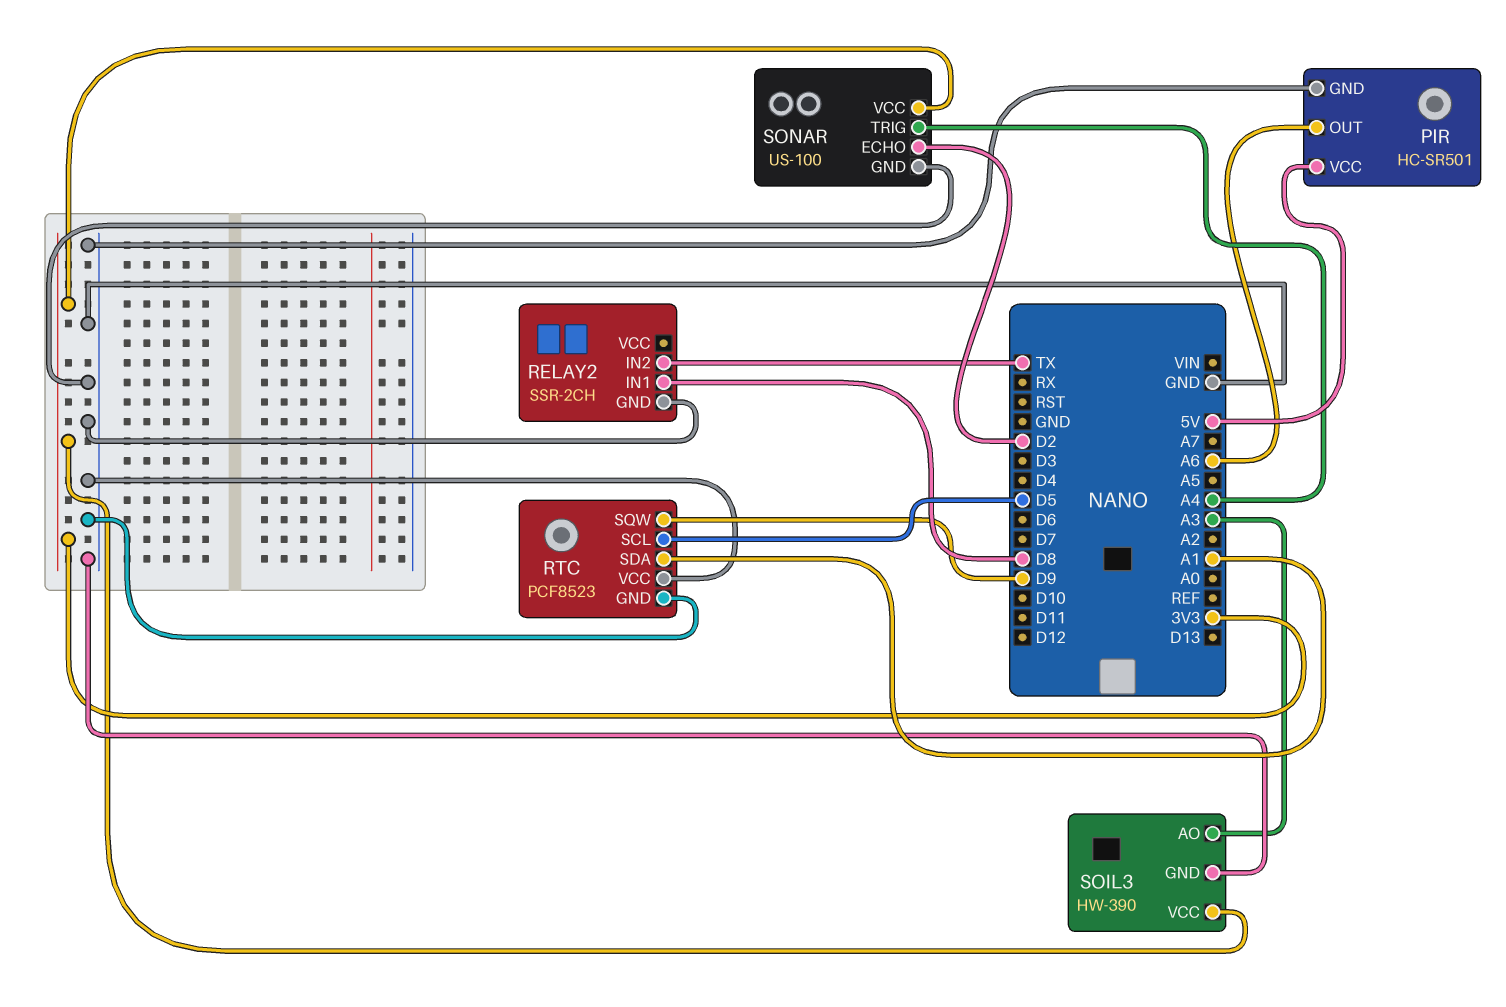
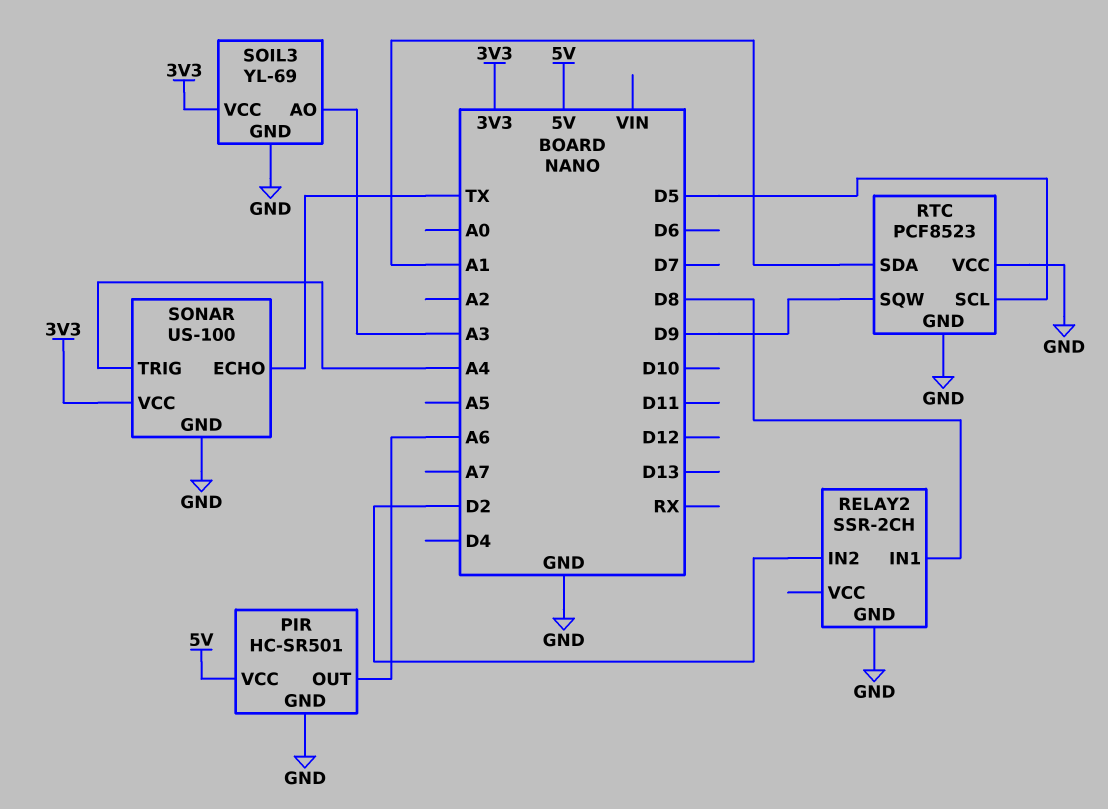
RELAY2 pin IN2: TX -> D2
SOIL3: HW-390 -> YL-69
SONAR pin ECHO: D2 -> TX

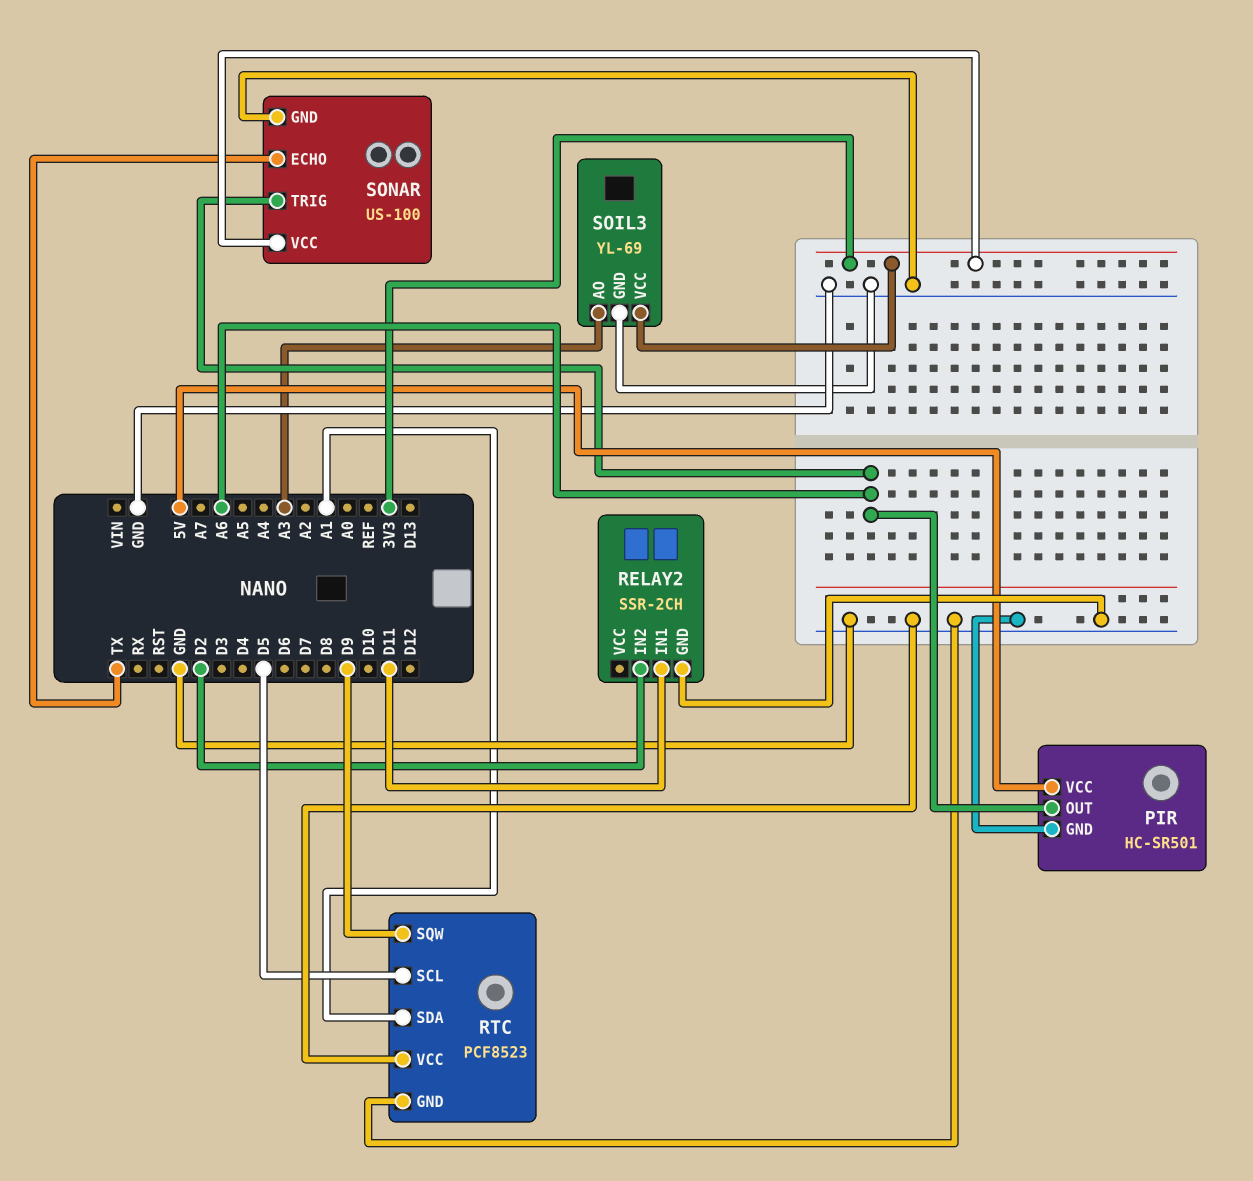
RELAY2 pin IN1: D8 -> D11
SONAR pin TRIG: A4 -> A6

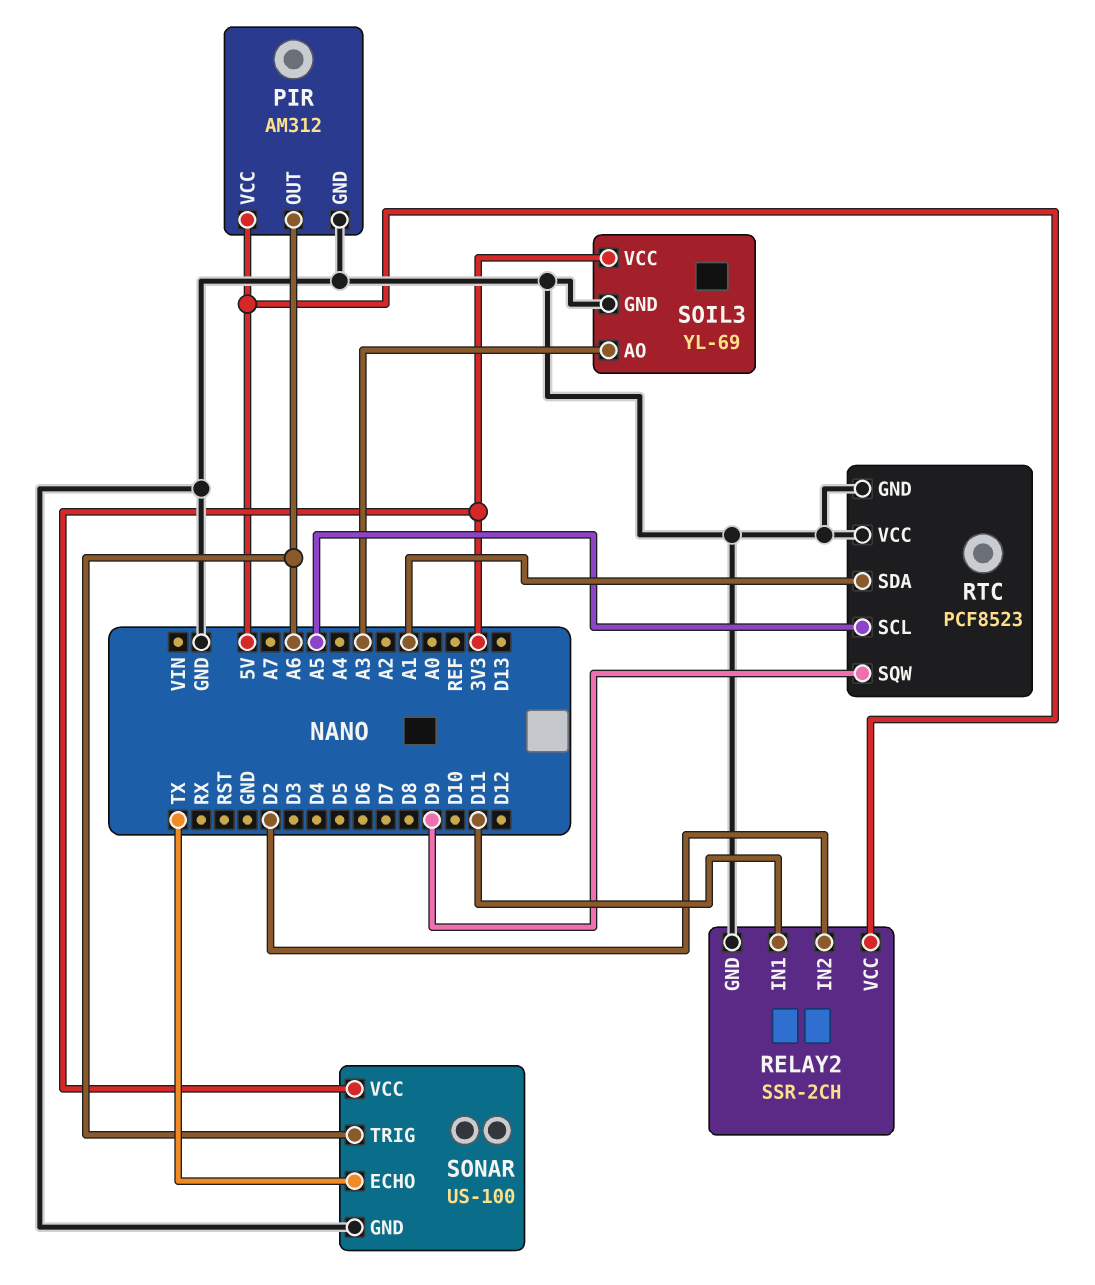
PIR: HC-SR501 -> AM312
RELAY2 pin VCC: none -> 5V
RTC pin SCL: D5 -> A5

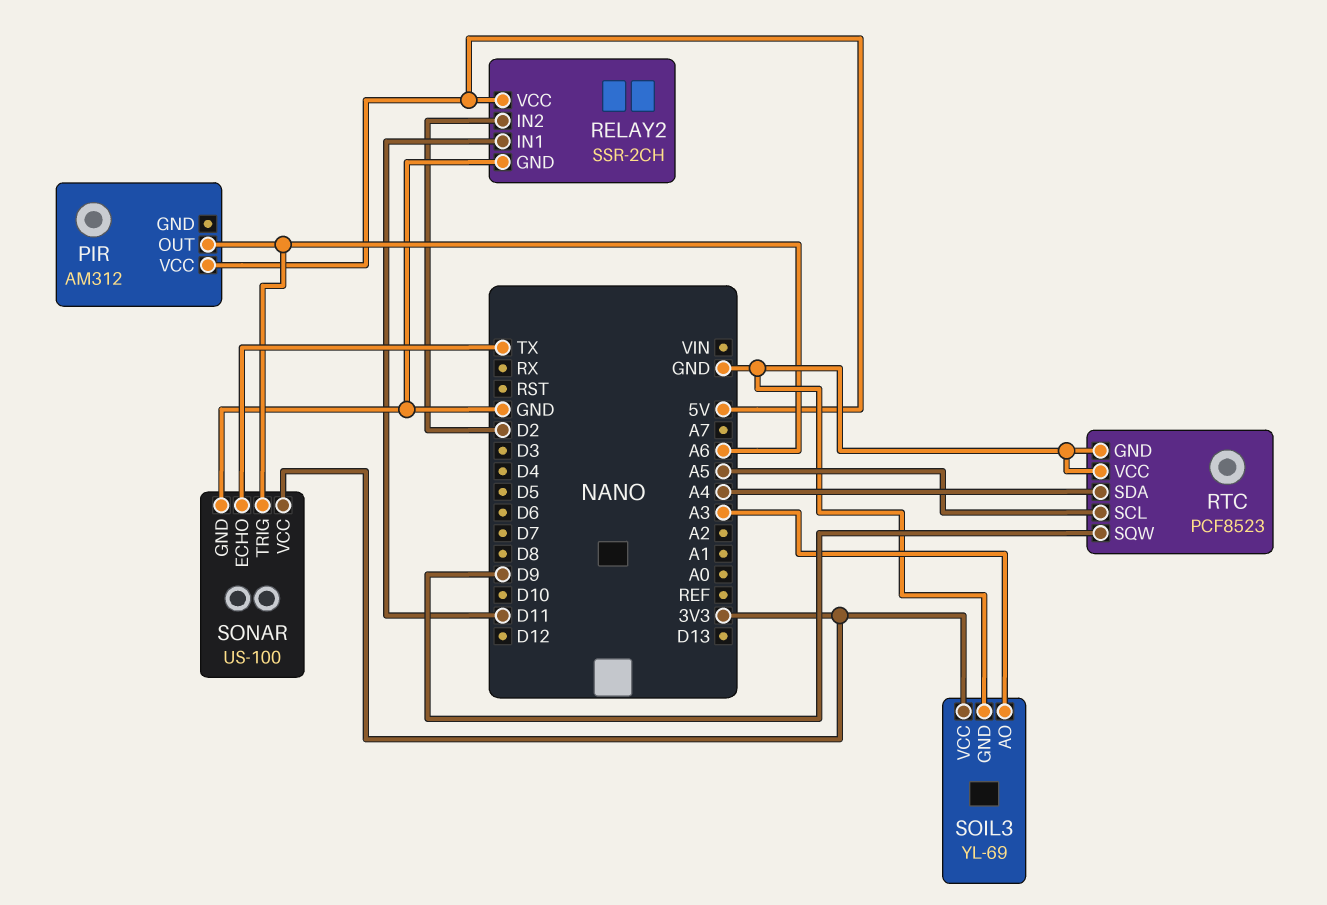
PIR pin GND: GND -> none
RTC pin SDA: A1 -> A4

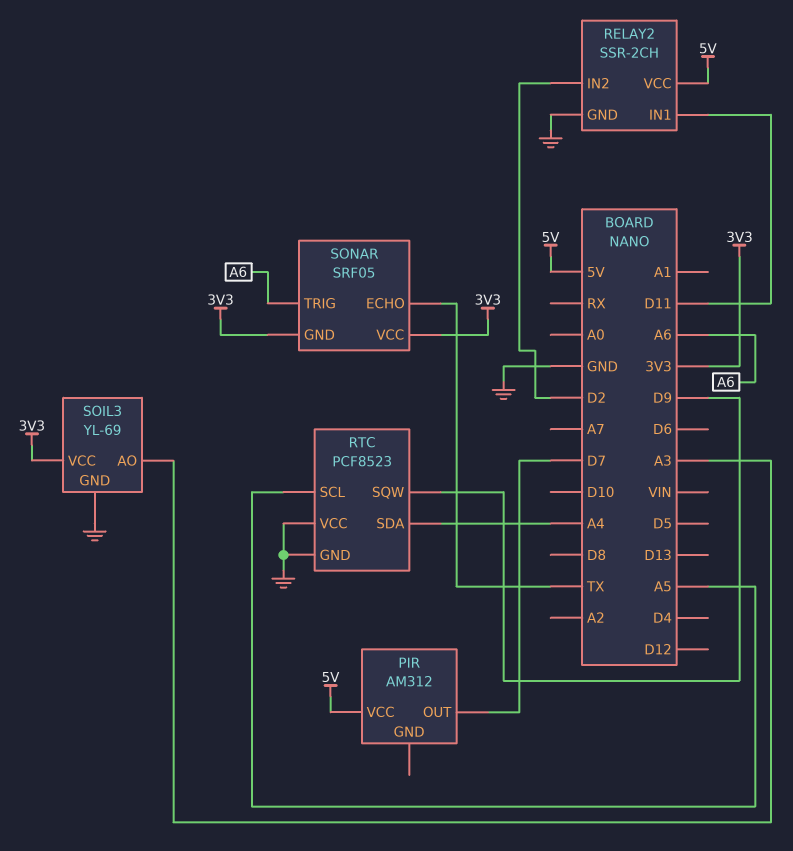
PIR pin OUT: A6 -> D7
SONAR: US-100 -> SRF05
SONAR pin GND: GND -> 3V3

